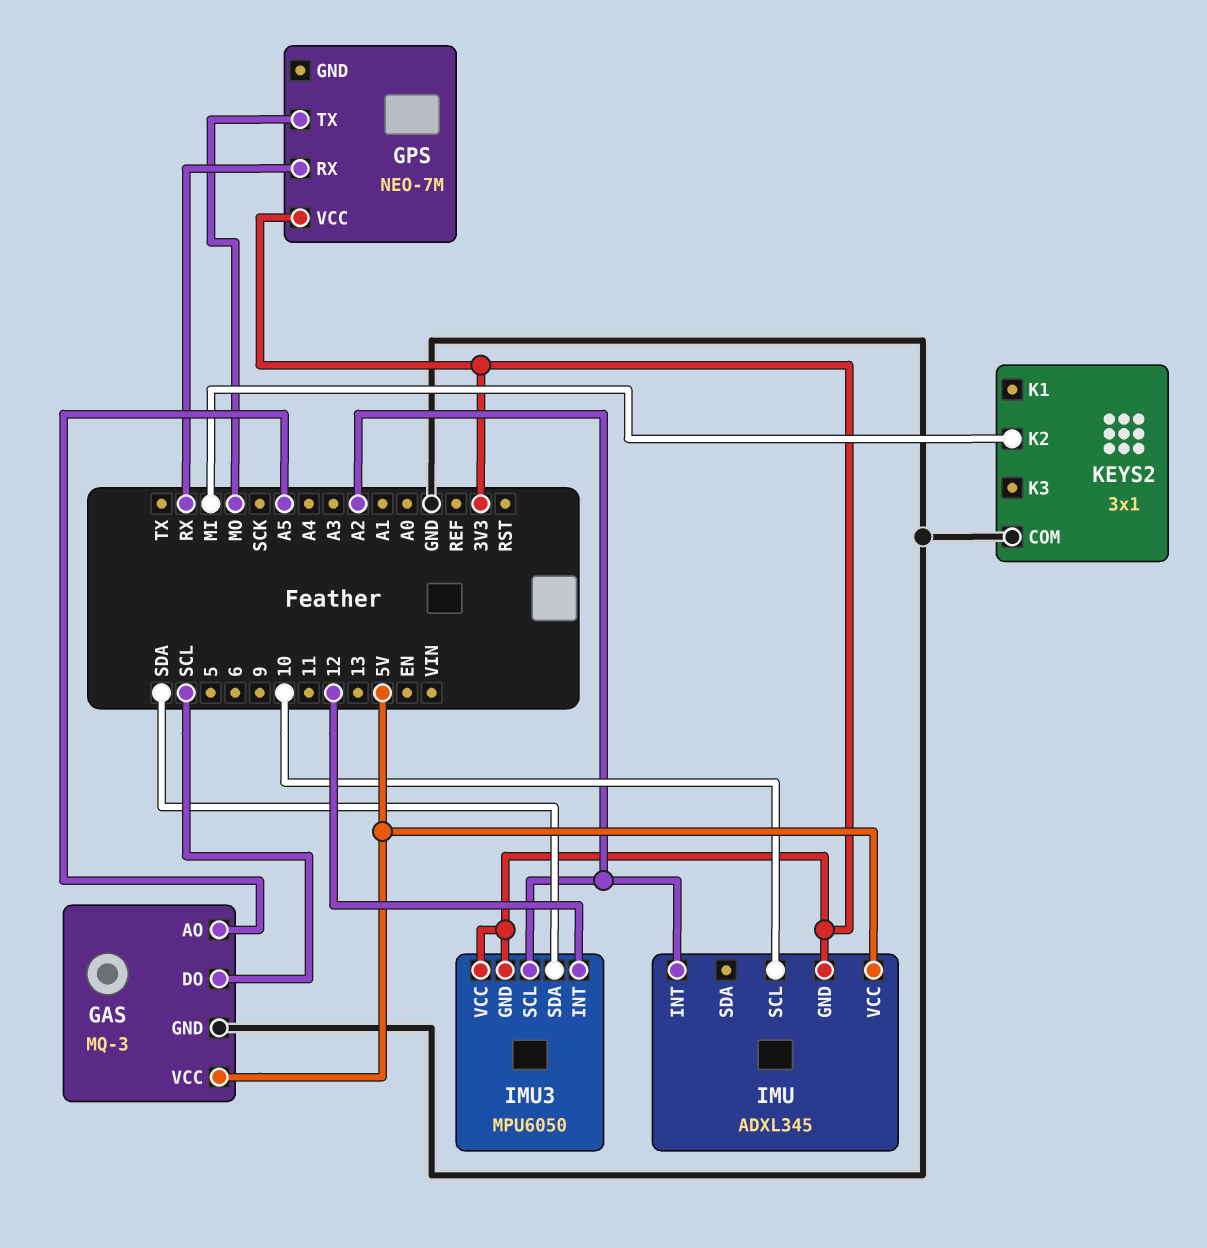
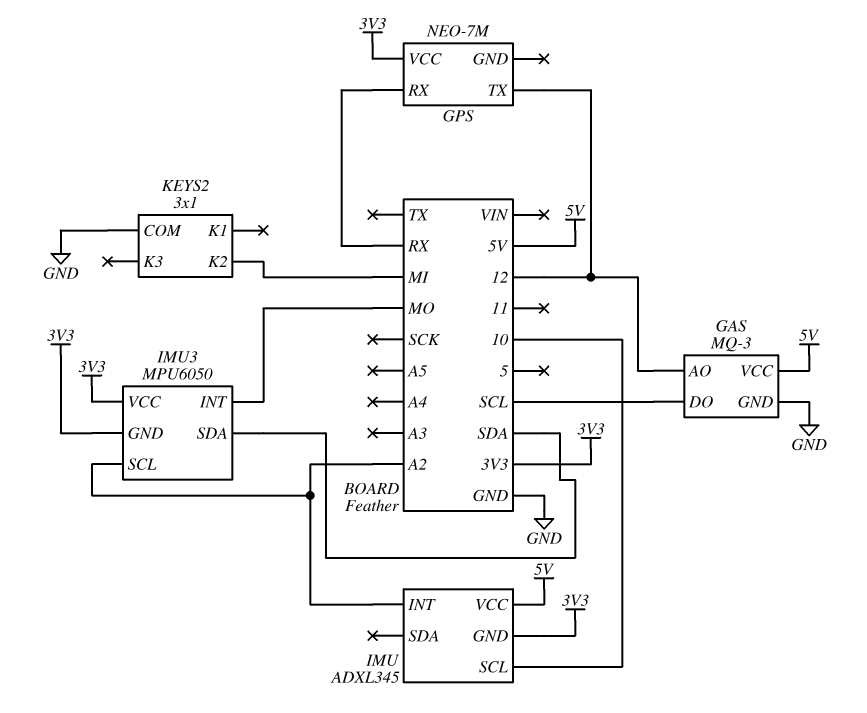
GAS pin AO: A5 -> 12
GPS pin TX: MO -> 12
IMU3 pin INT: 12 -> MO

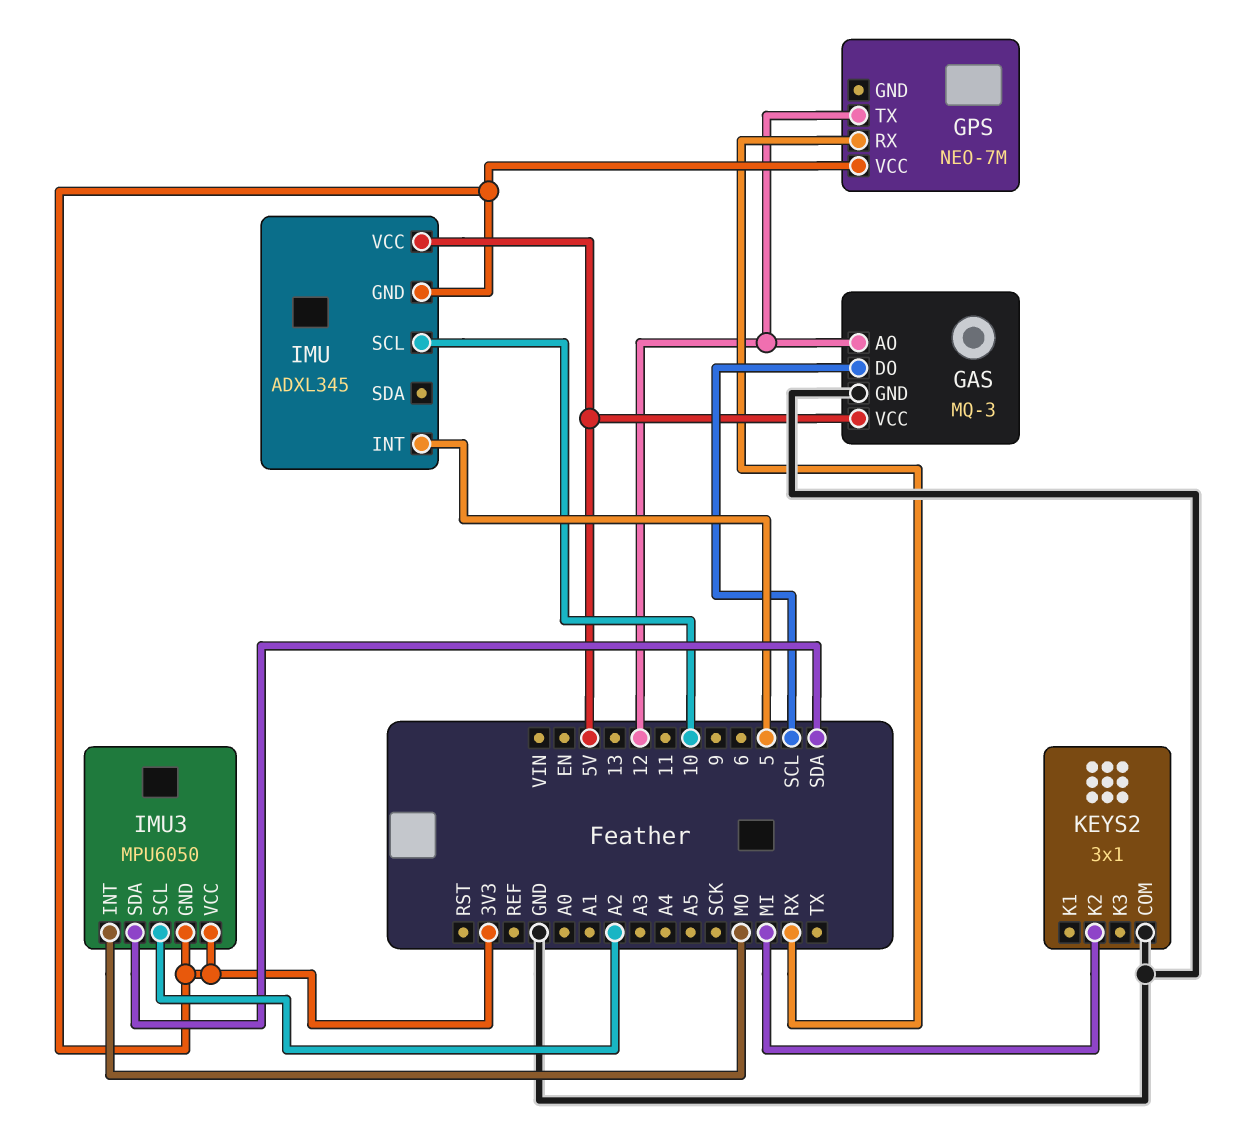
IMU pin INT: A2 -> 5

